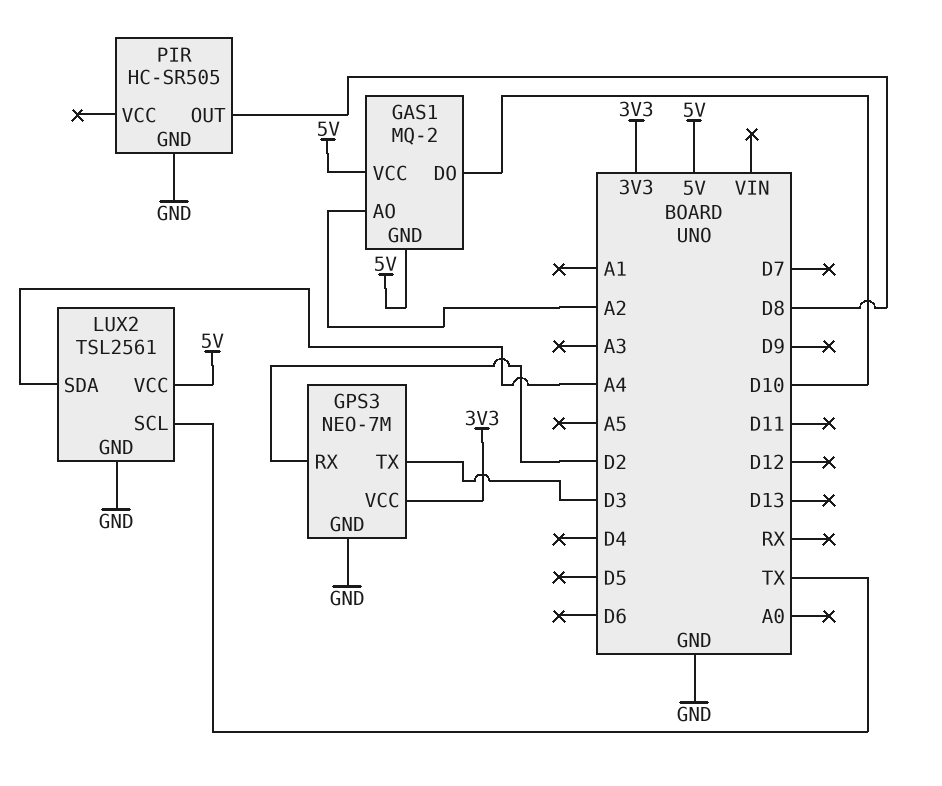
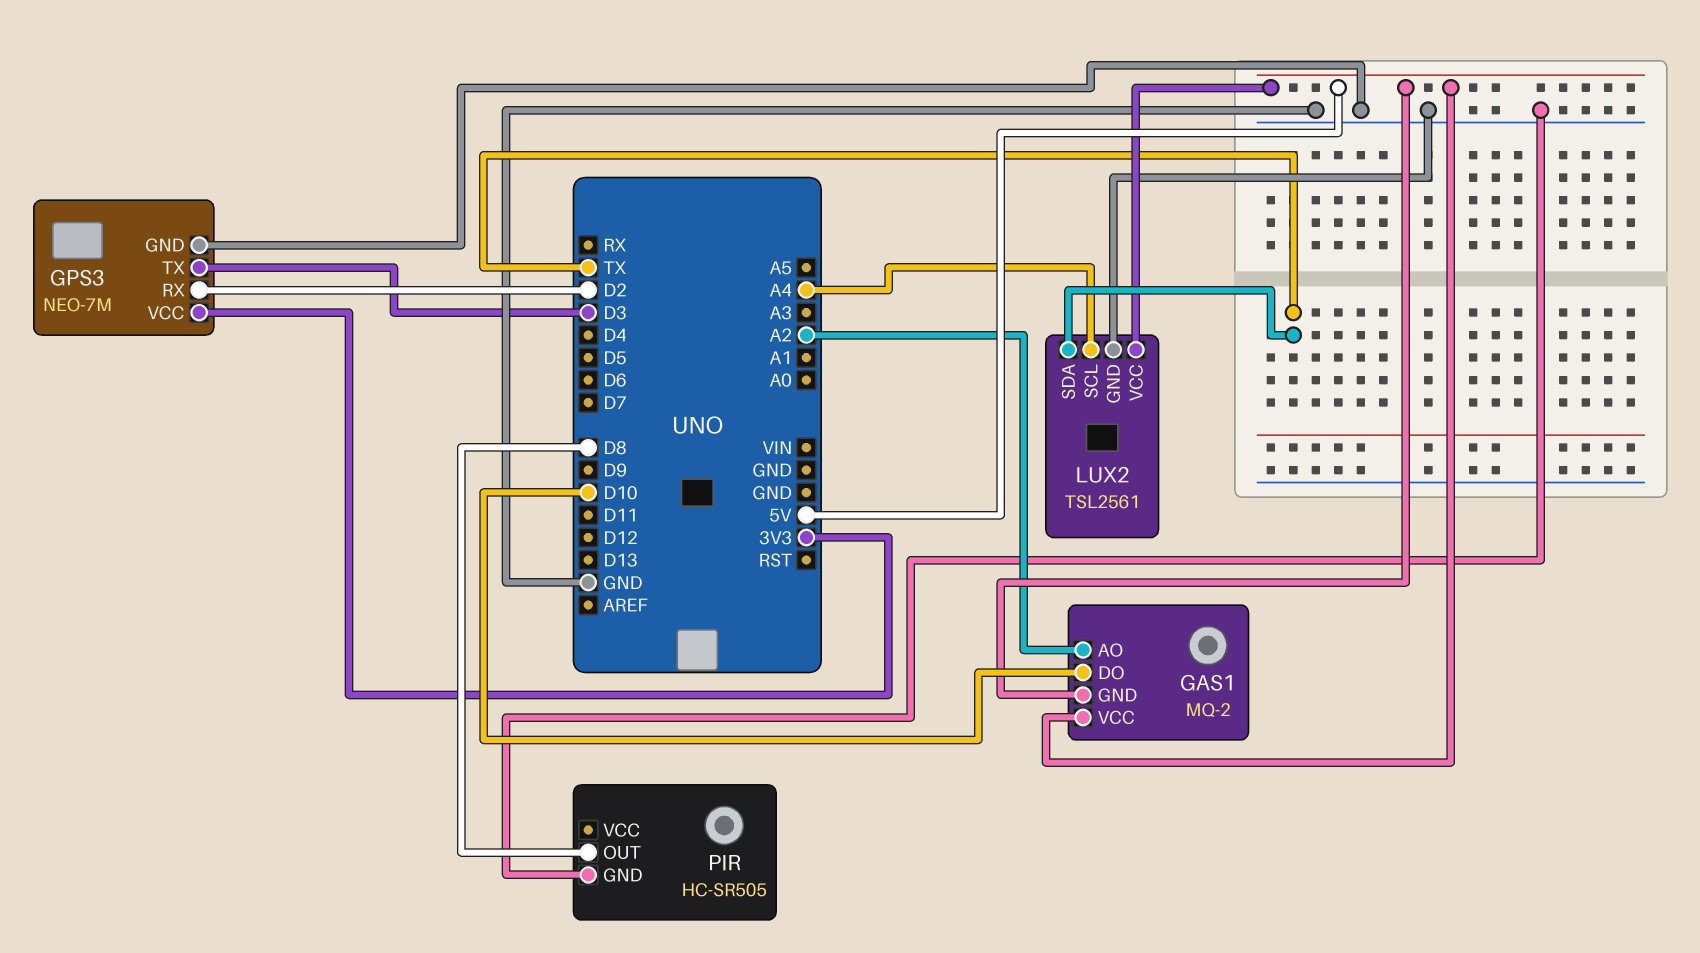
LUX2 pin SCL: TX -> A4
LUX2 pin SDA: A4 -> TX

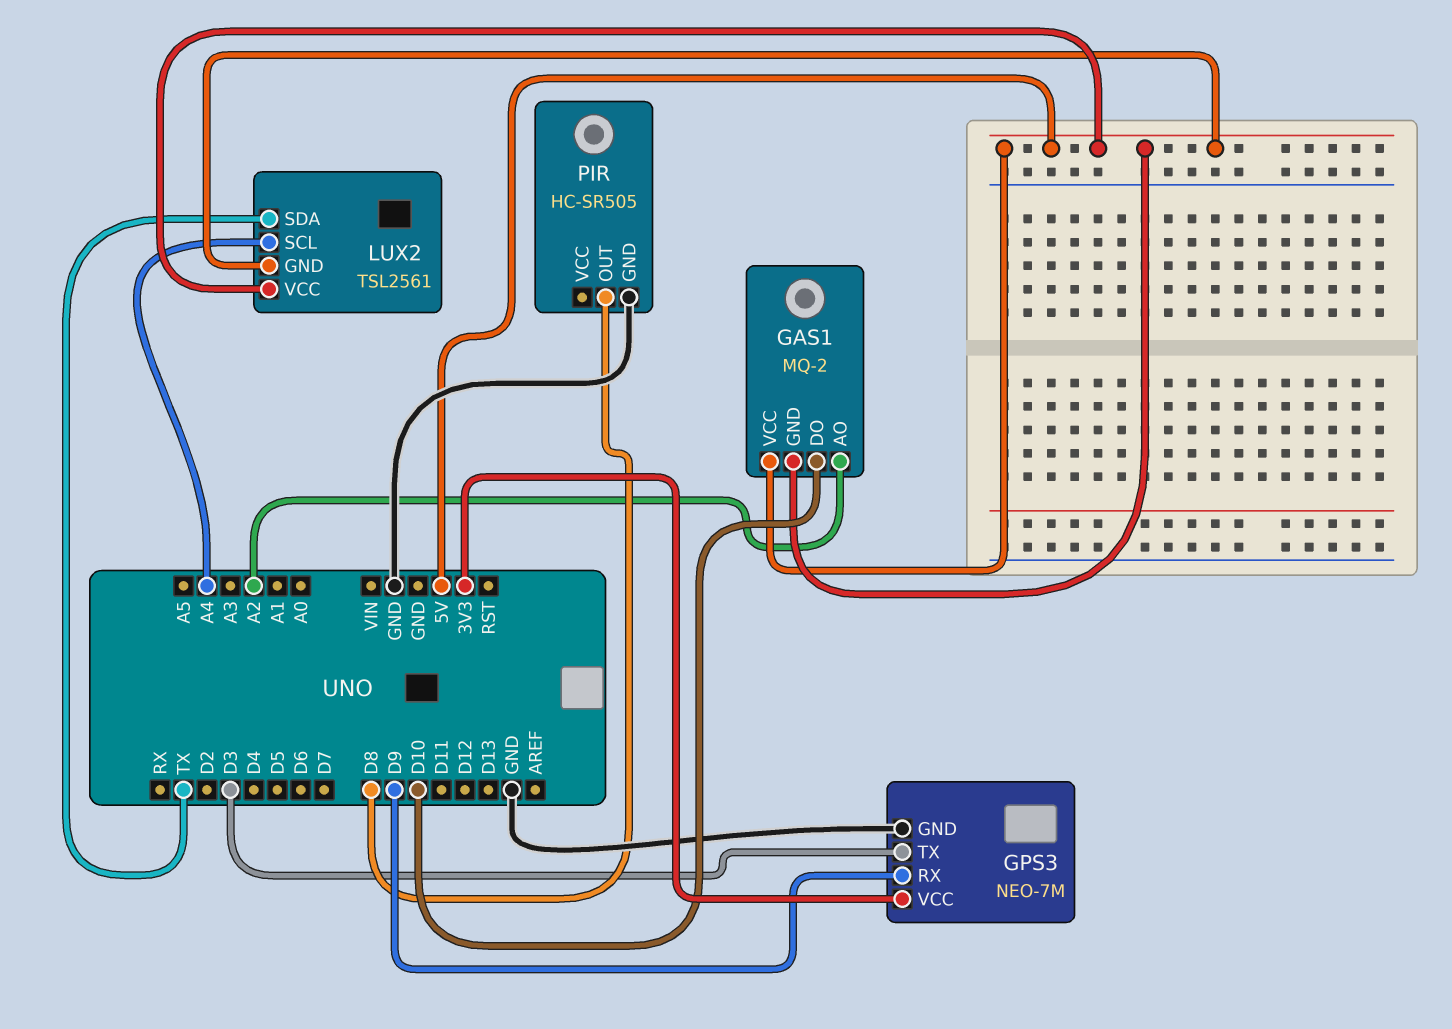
GPS3 pin RX: D2 -> D9
LUX2 pin GND: GND -> 5V

